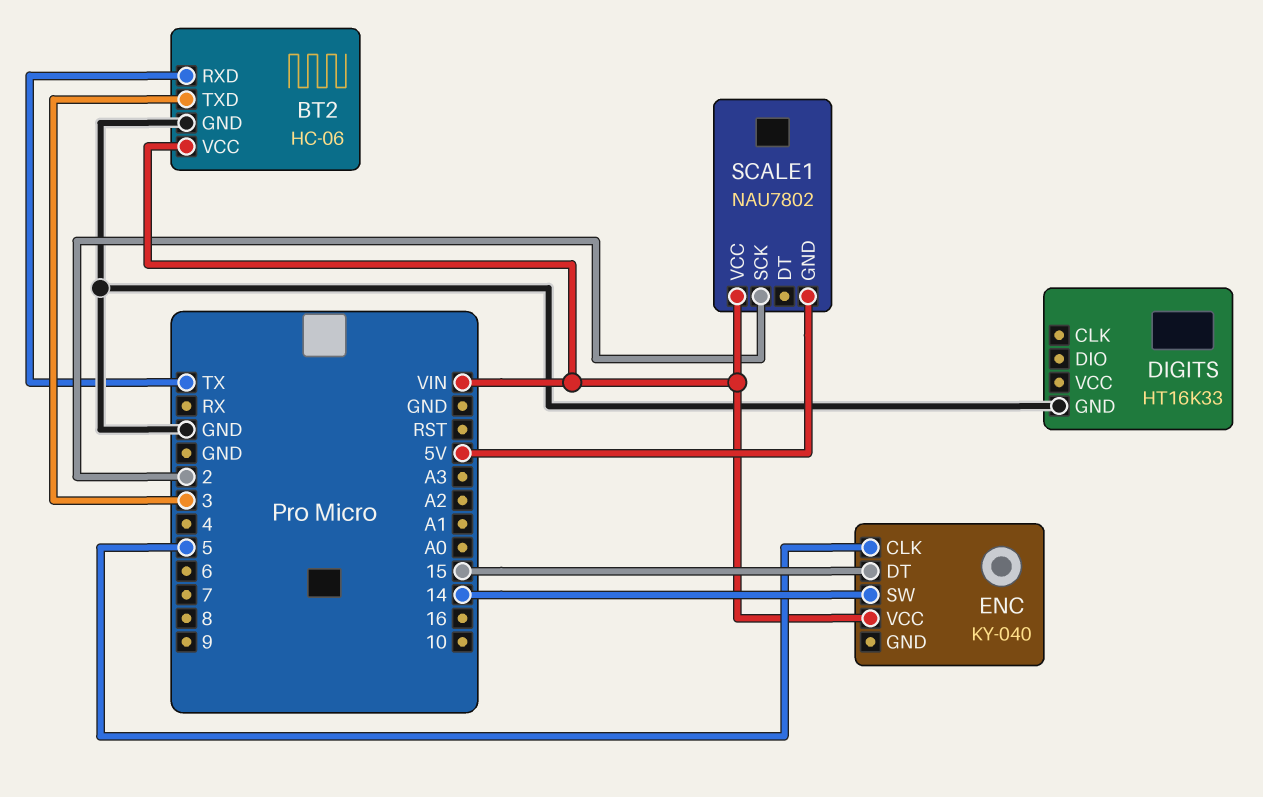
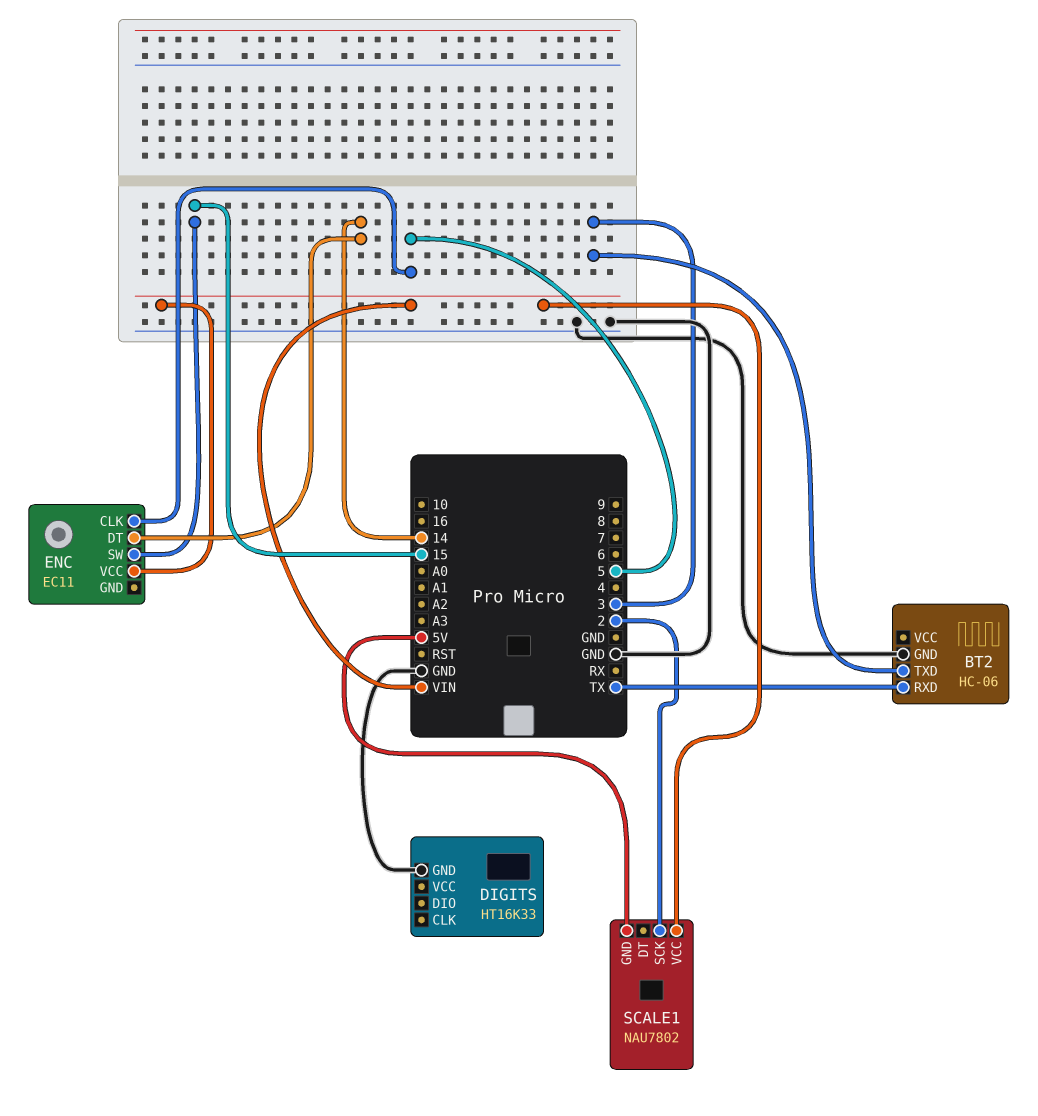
BT2 pin VCC: VIN -> none
ENC: KY-040 -> EC11
ENC pin DT: 15 -> 14
ENC pin SW: 14 -> 15

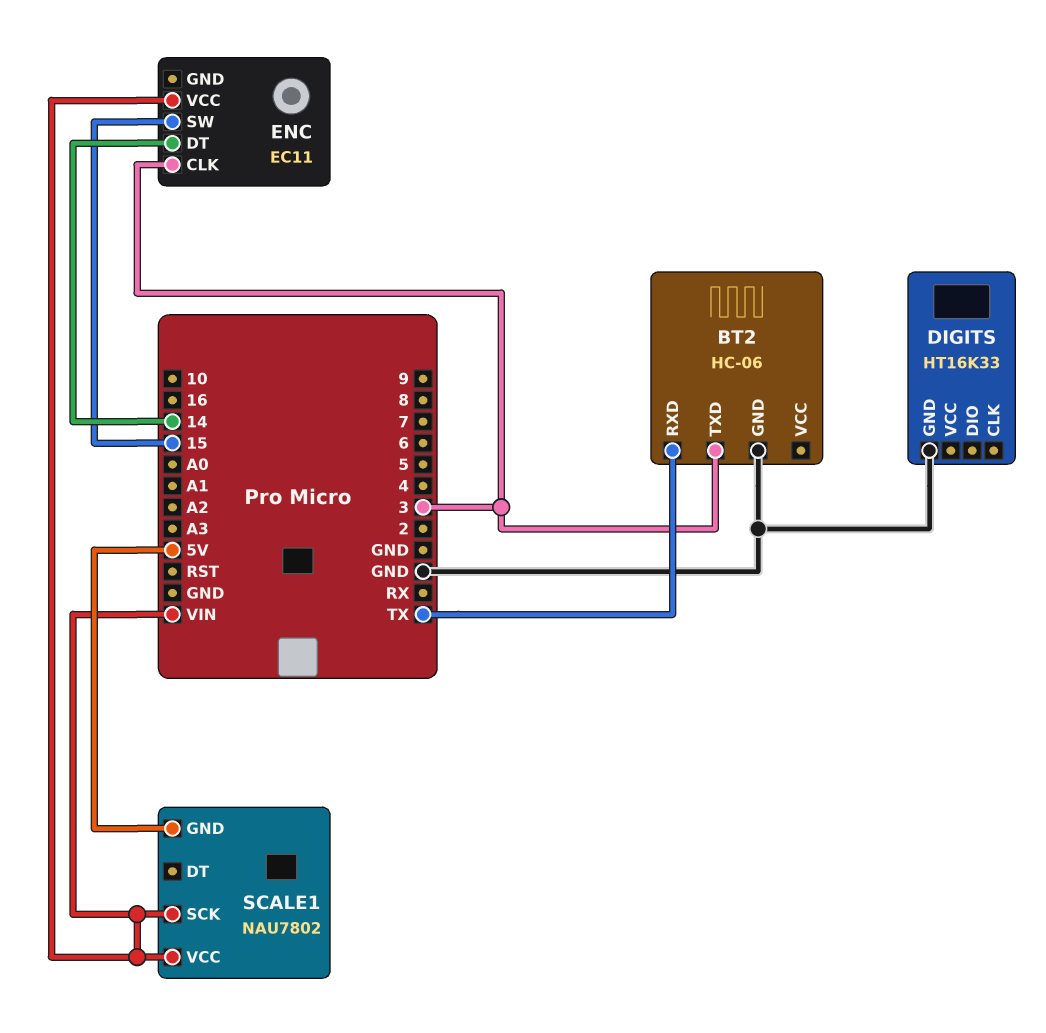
ENC pin CLK: 5 -> 3
SCALE1 pin SCK: 2 -> VIN

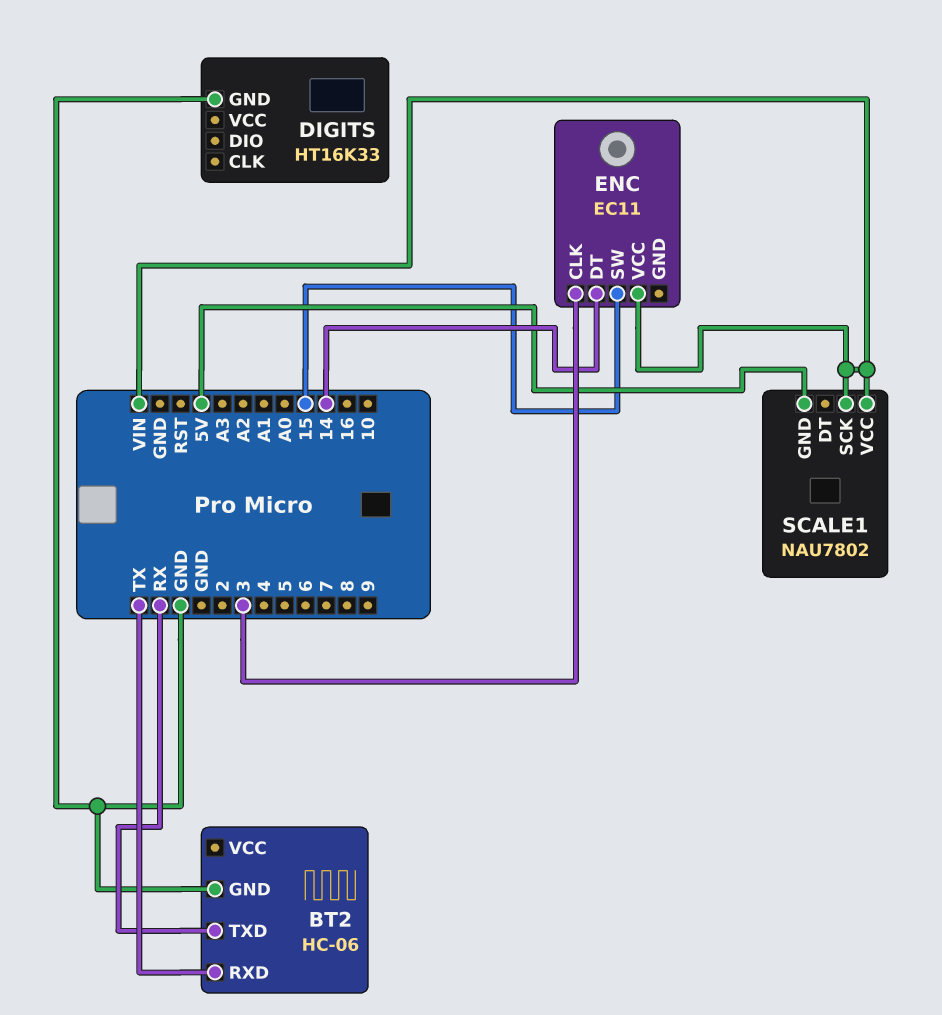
BT2 pin TXD: 3 -> RX

